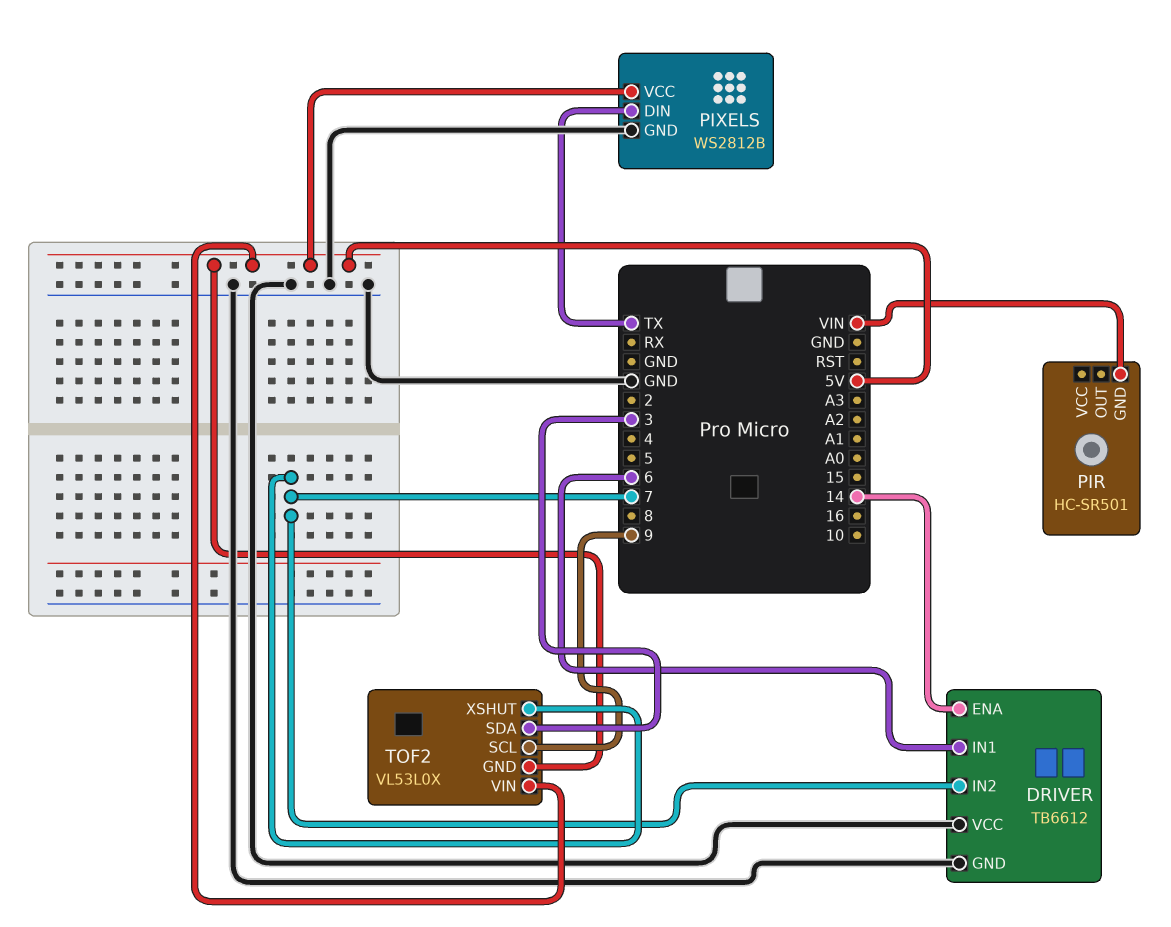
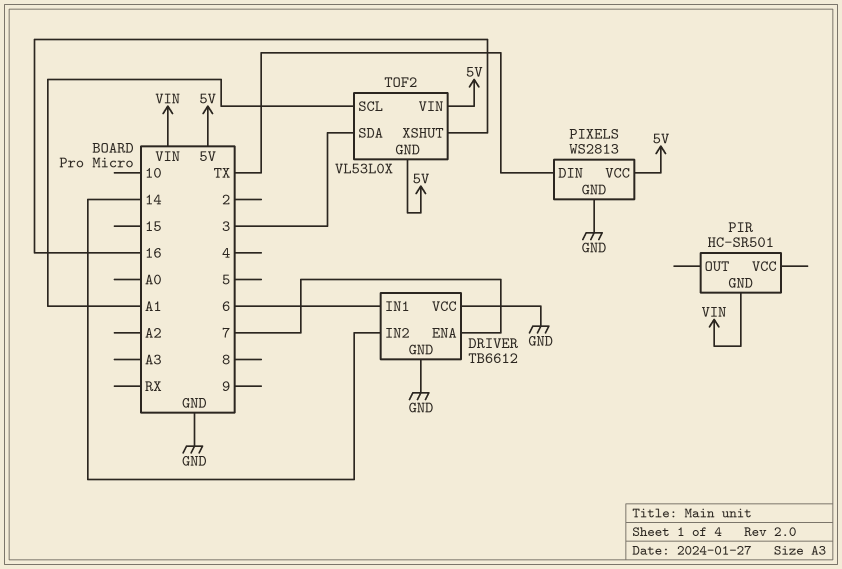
DRIVER pin ENA: 14 -> 7
DRIVER pin IN2: 7 -> 14
PIXELS: WS2812B -> WS2813
TOF2 pin SCL: 9 -> A1
TOF2 pin XSHUT: 7 -> 16

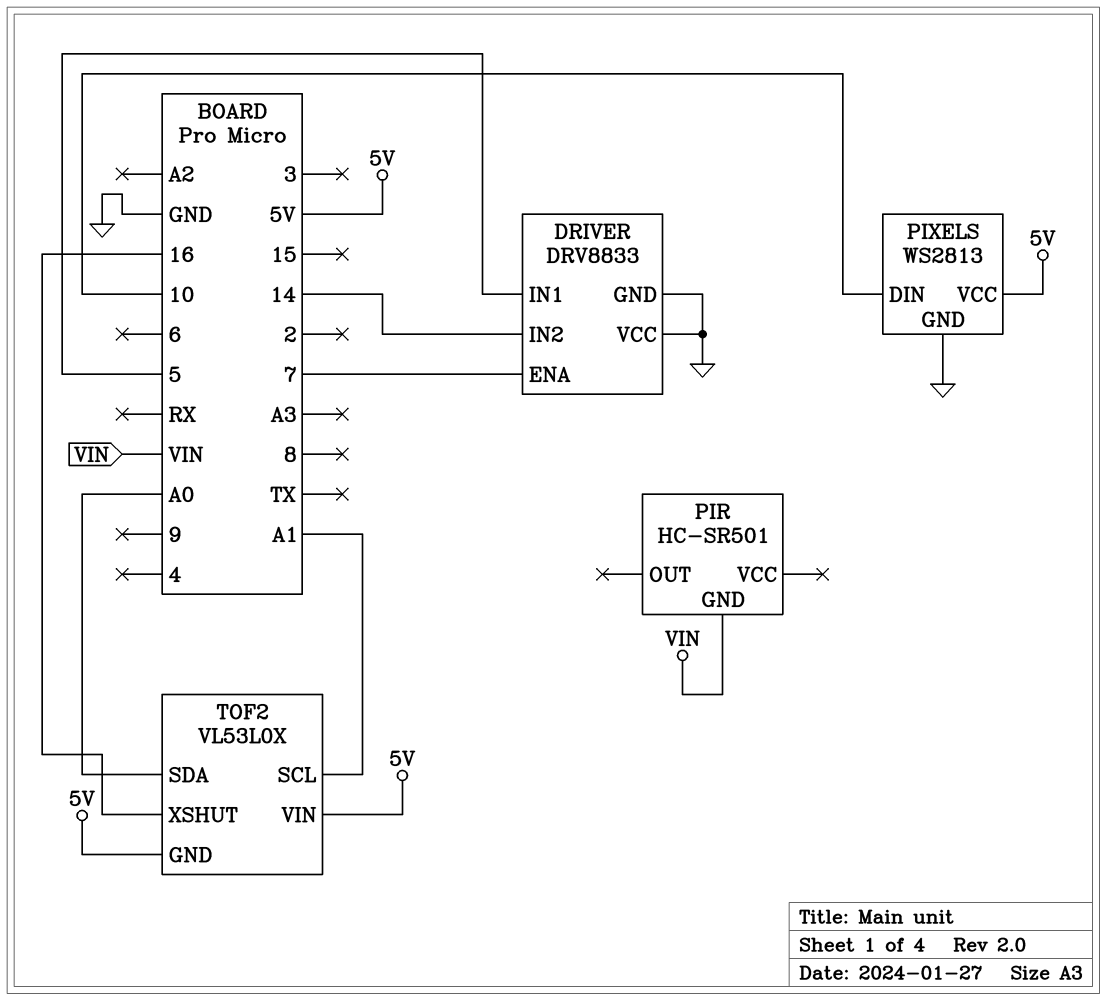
DRIVER: TB6612 -> DRV8833
DRIVER pin IN1: 6 -> 5
PIXELS pin DIN: TX -> 10
TOF2 pin SDA: 3 -> A0

